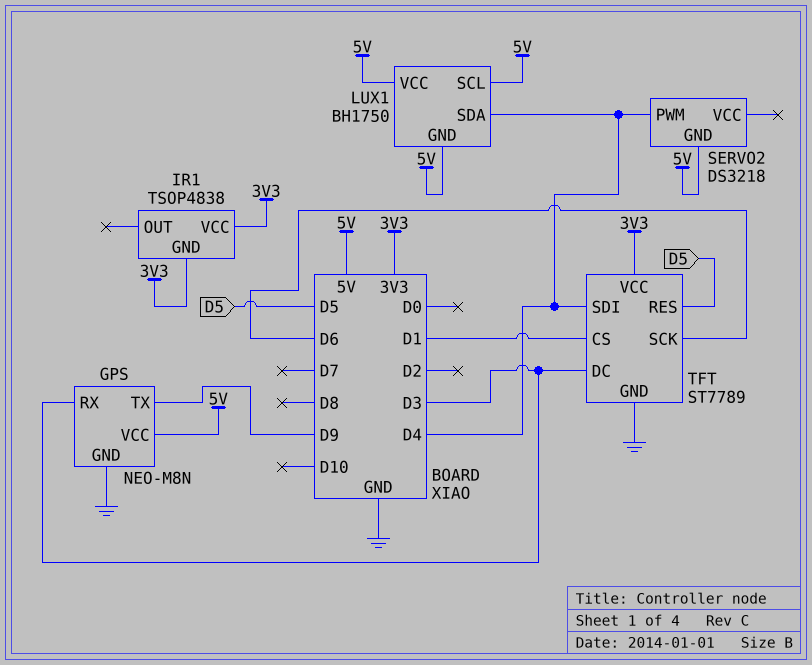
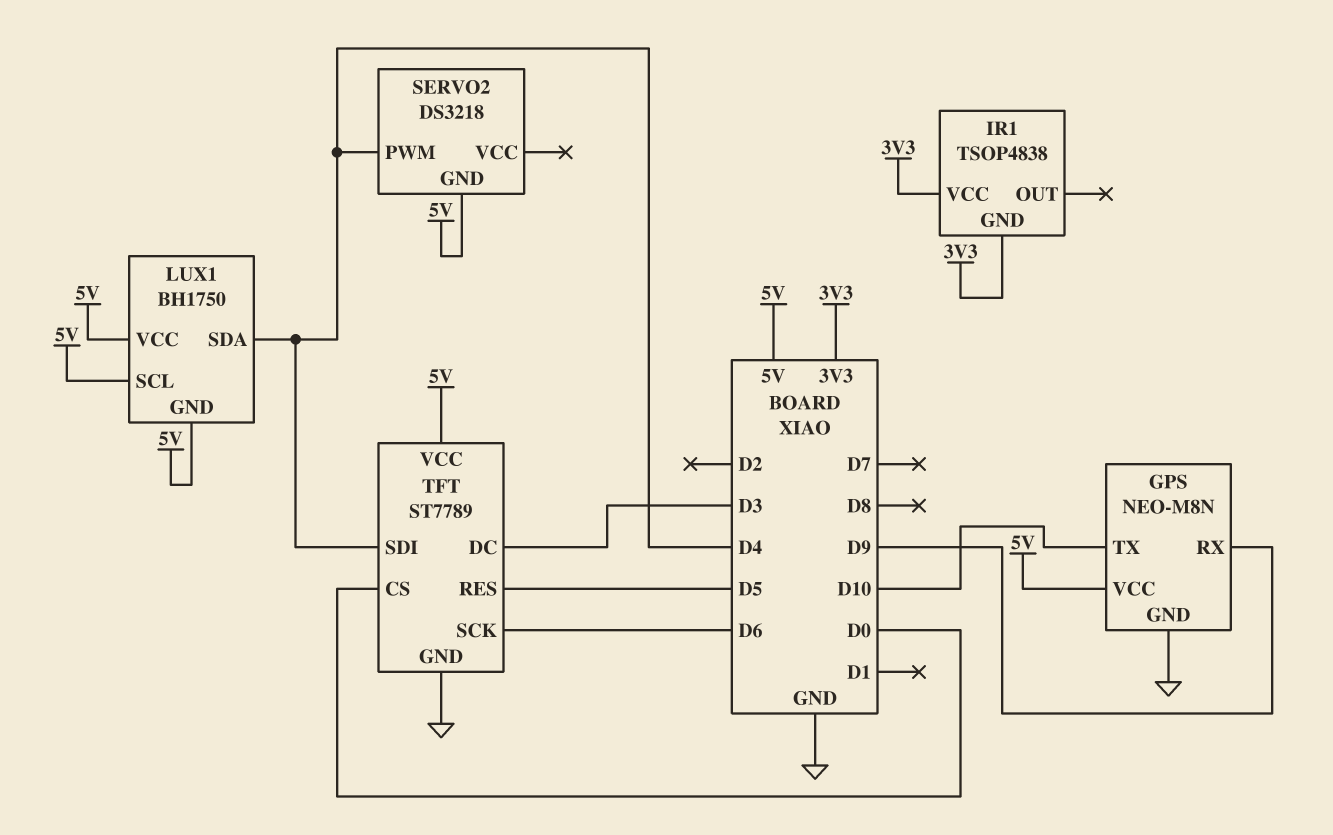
GPS pin RX: D3 -> D9
GPS pin TX: D9 -> D10
TFT pin CS: D1 -> D0
TFT pin VCC: 3V3 -> 5V

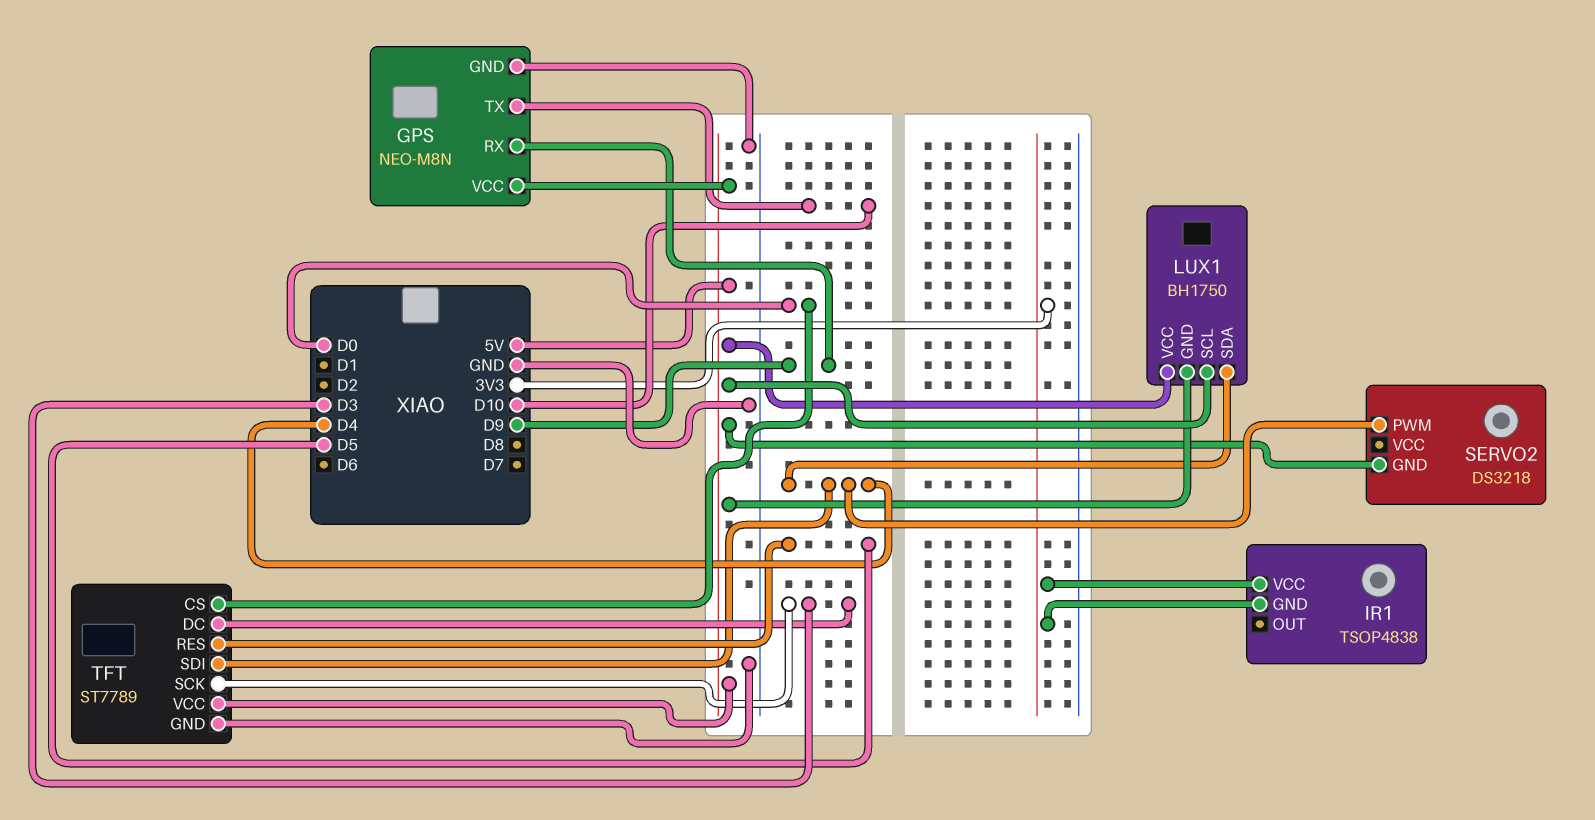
TFT pin SCK: D6 -> D3

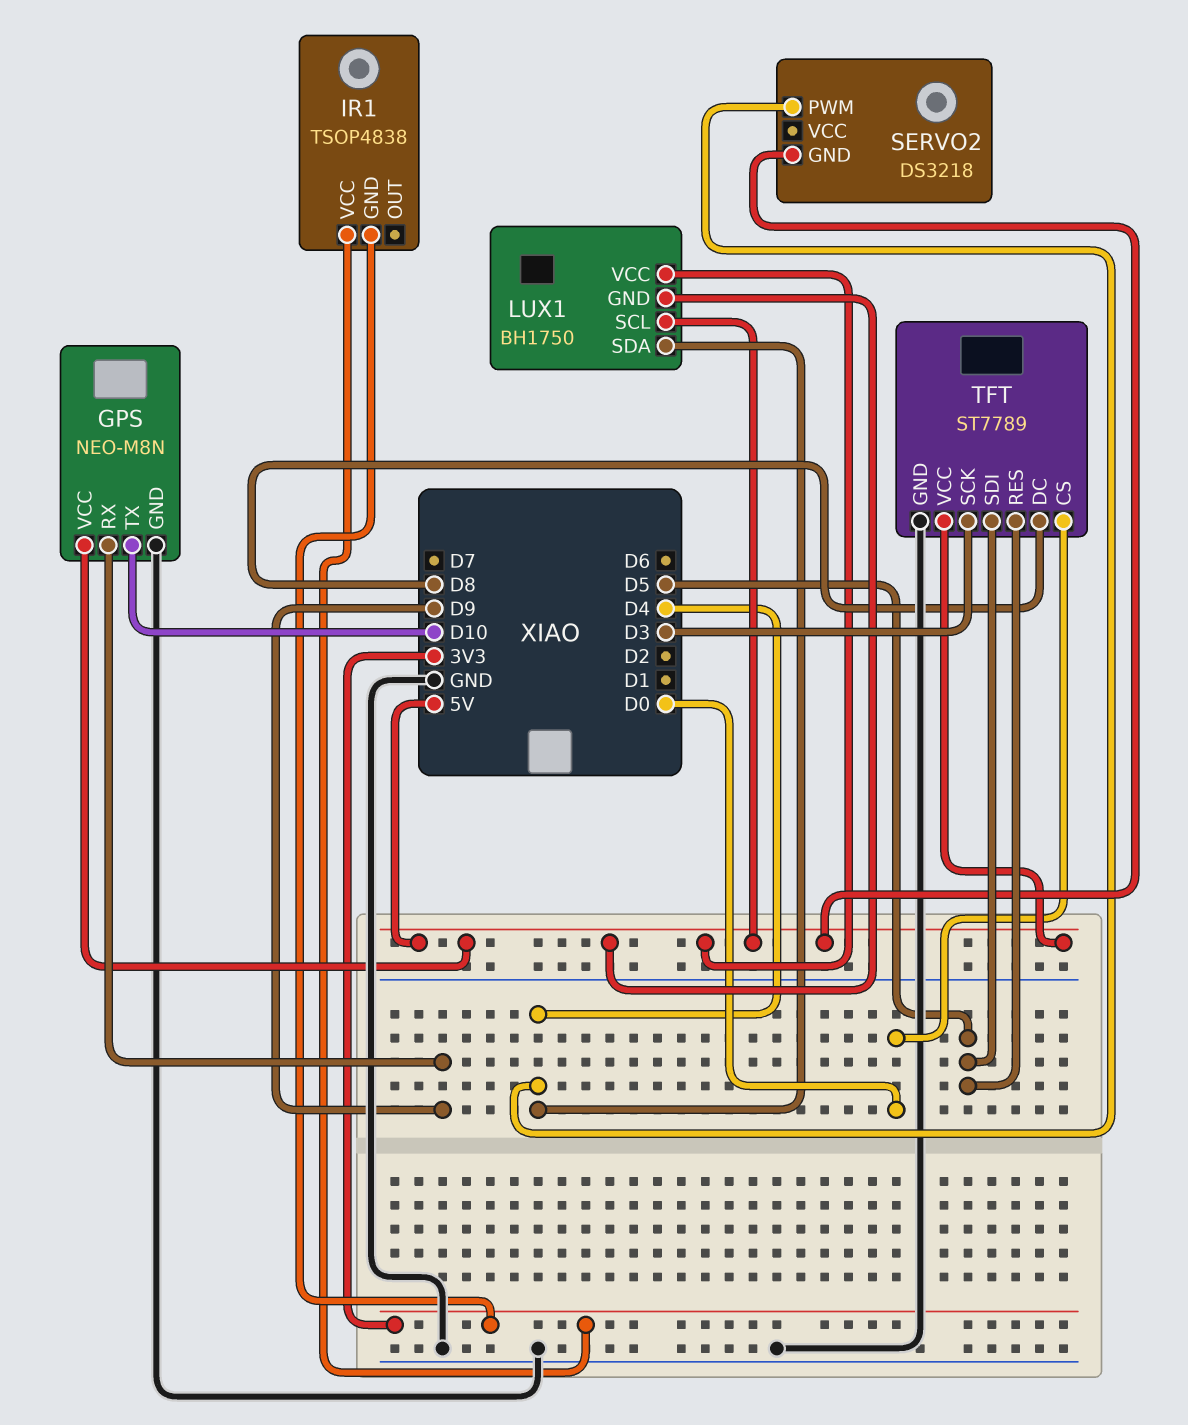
TFT pin DC: D3 -> D8
TFT pin SDI: D4 -> D5

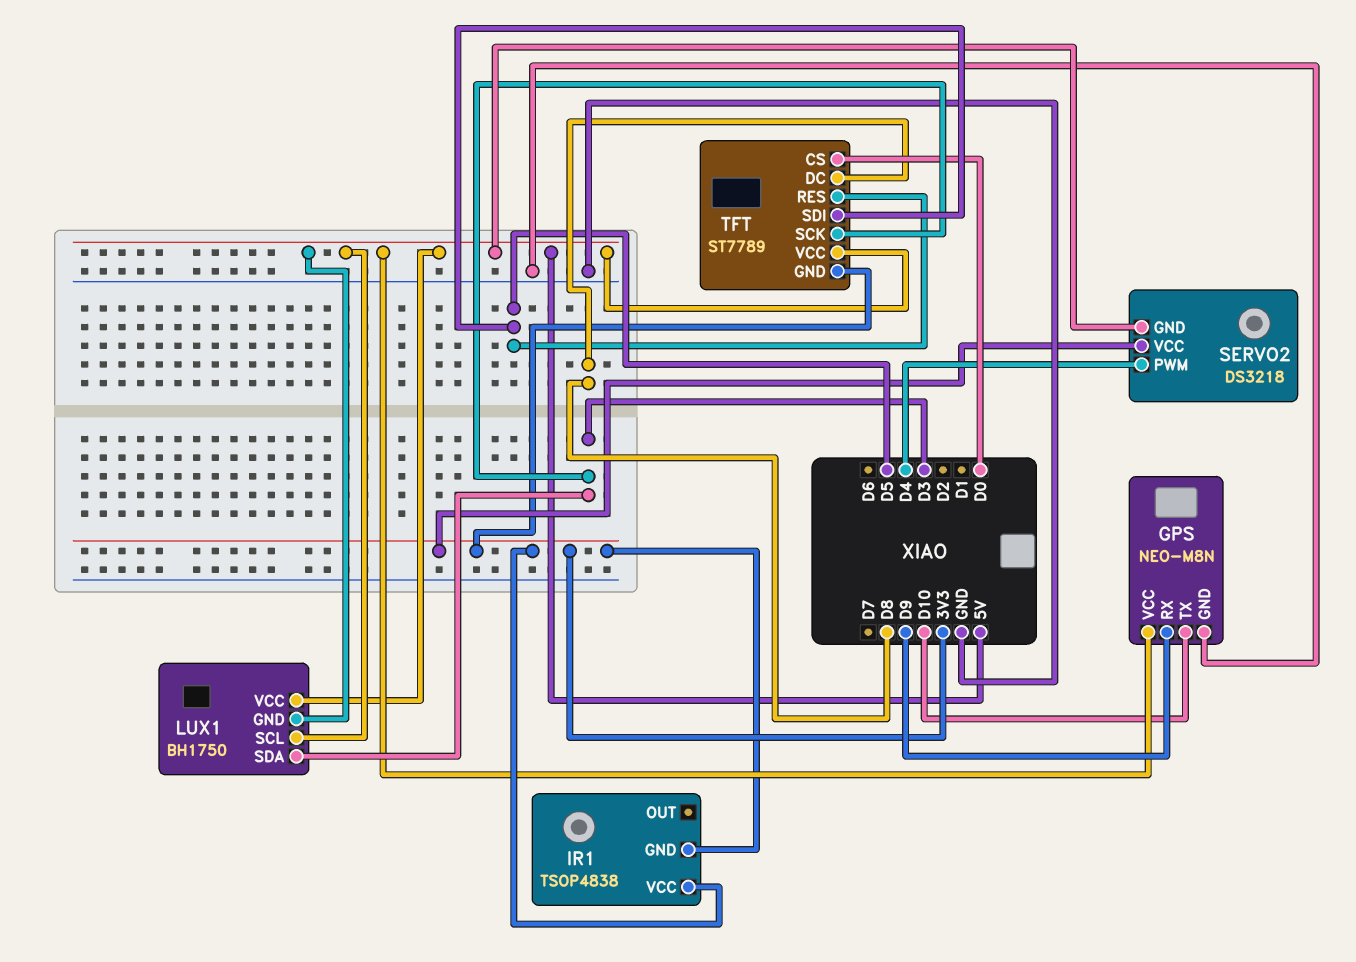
LUX1 pin SDA: D4 -> D3
SERVO2 pin VCC: none -> 3V3
TFT pin GND: GND -> 3V3

